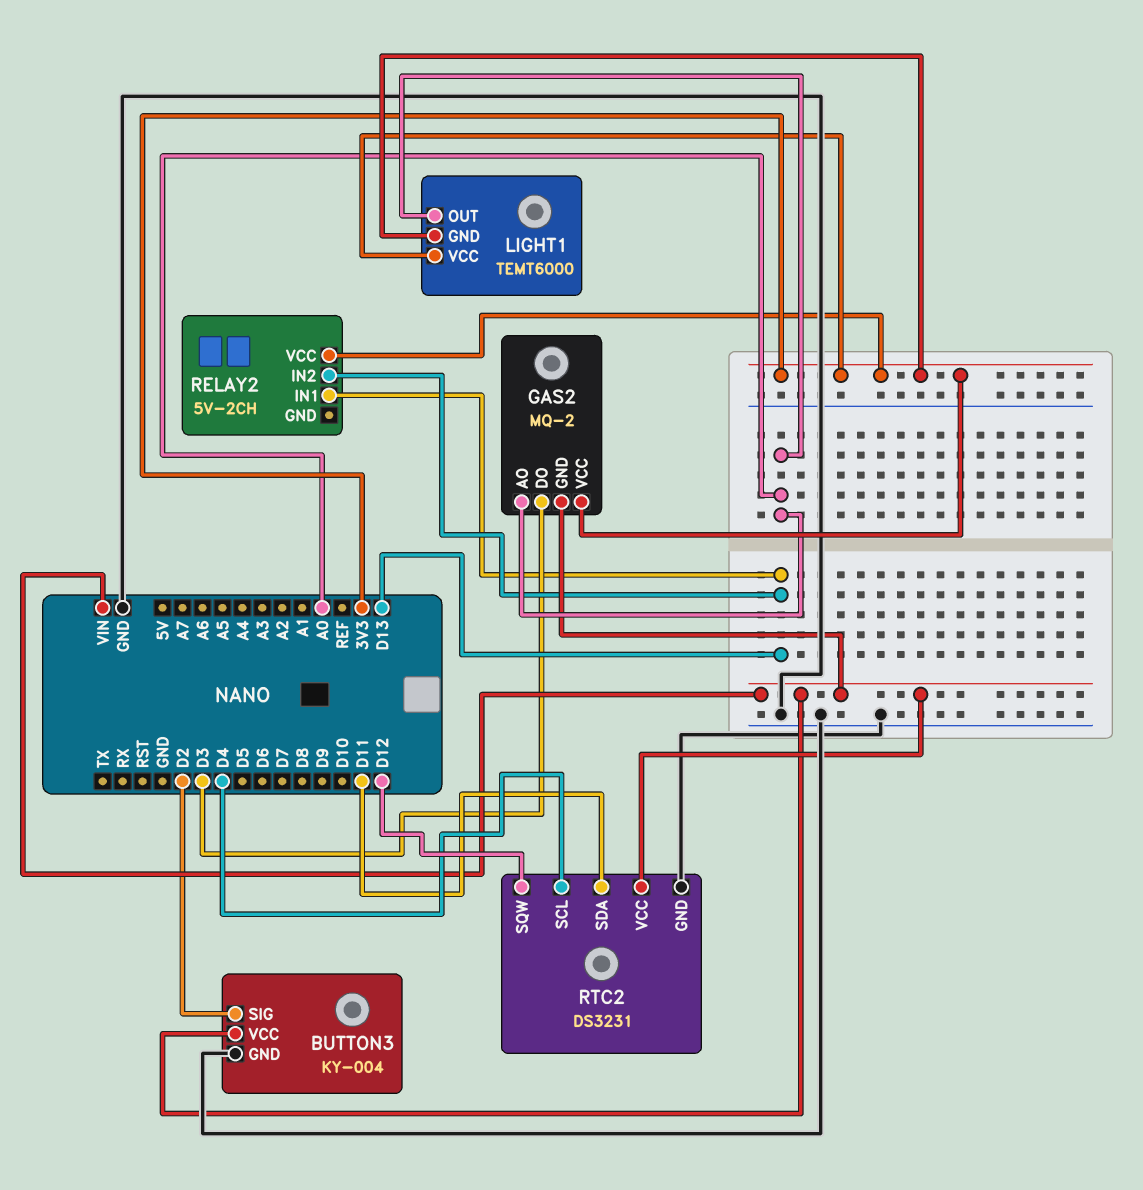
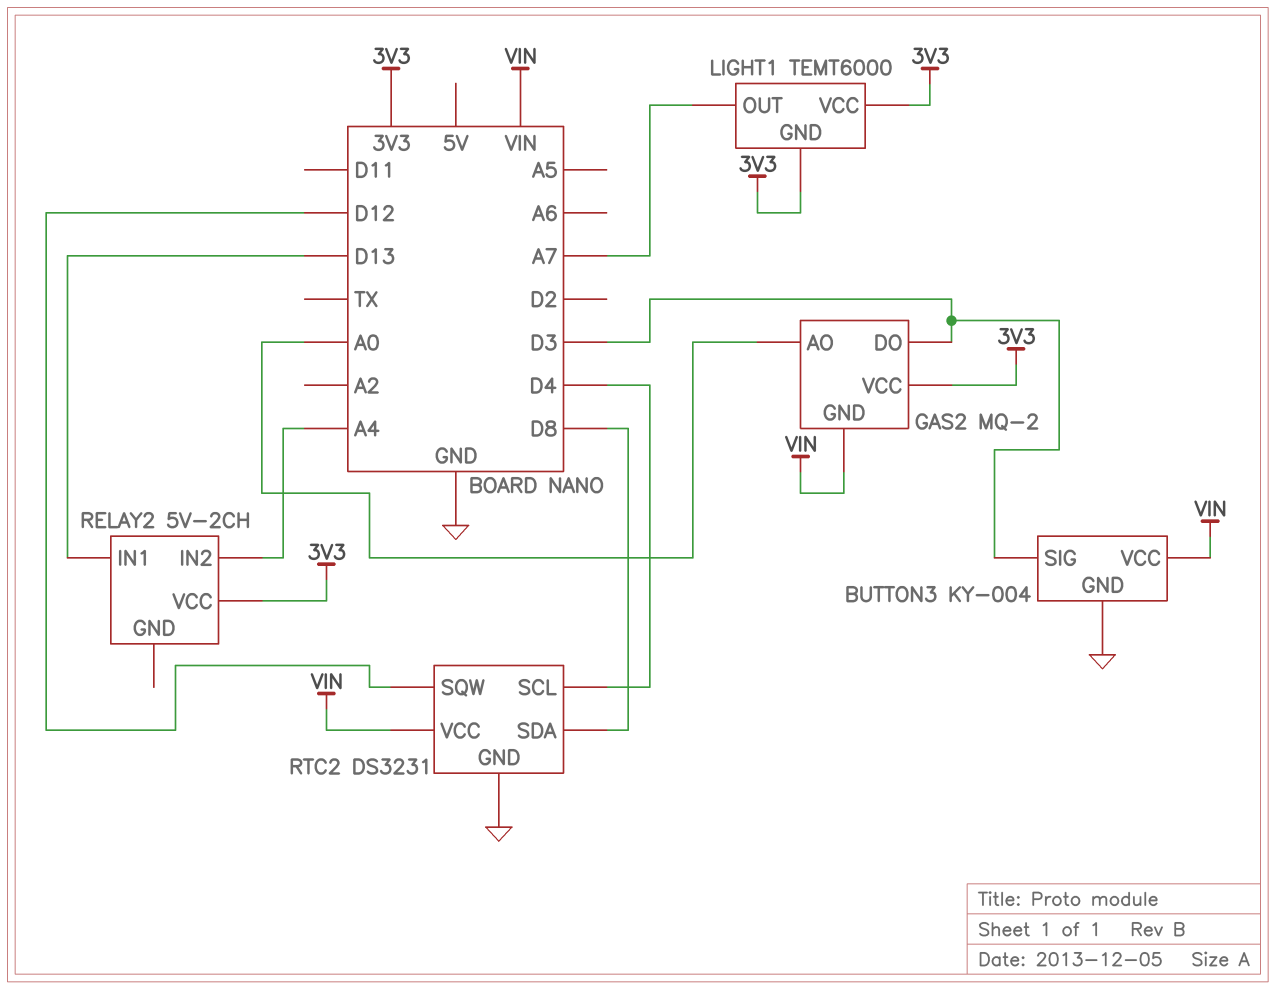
BUTTON3 pin SIG: D2 -> D3
LIGHT1 pin OUT: A0 -> A7
RELAY2 pin IN2: D13 -> A4
RTC2 pin SDA: D11 -> D8

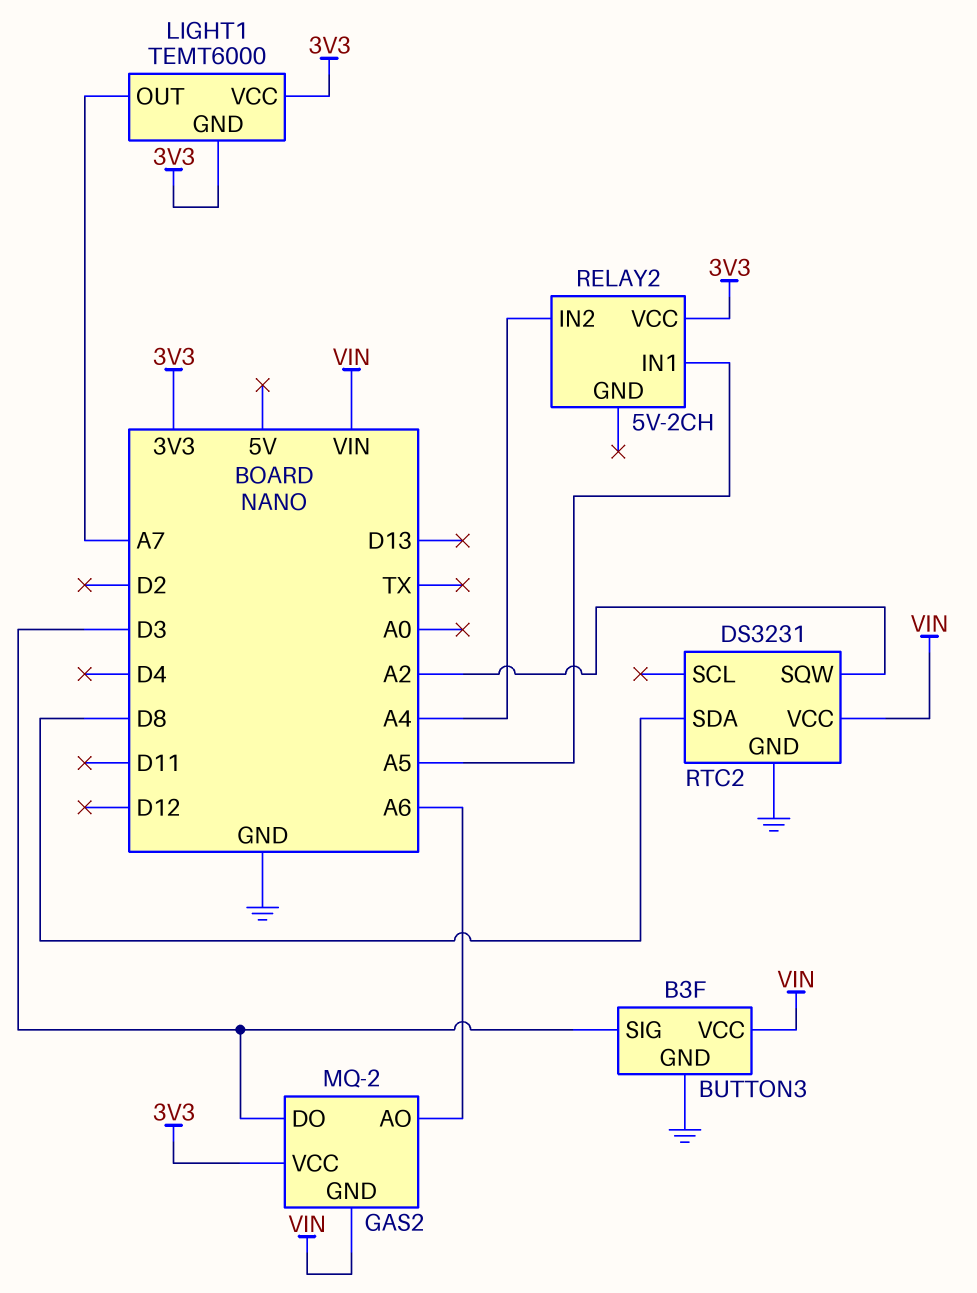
BUTTON3: KY-004 -> B3F
GAS2 pin AO: A0 -> A6
RELAY2 pin IN1: D13 -> A5
RTC2 pin SCL: D4 -> none
RTC2 pin SQW: D12 -> A2

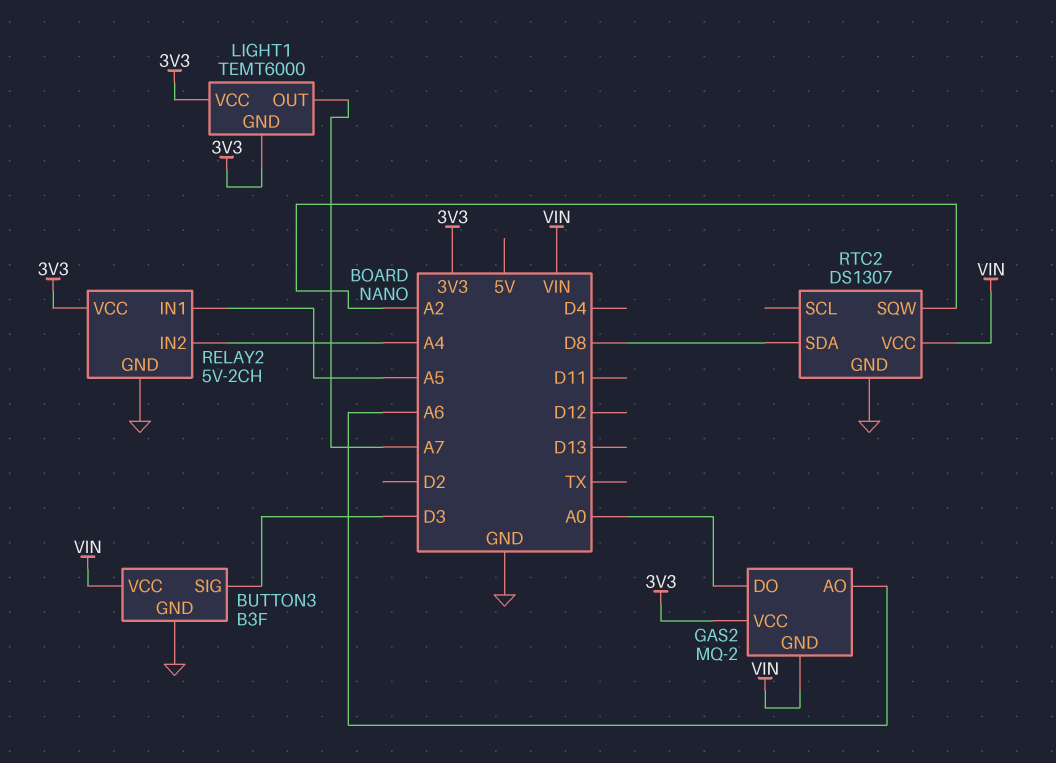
GAS2 pin DO: D3 -> A0
RELAY2 pin GND: none -> GND
RTC2: DS3231 -> DS1307

